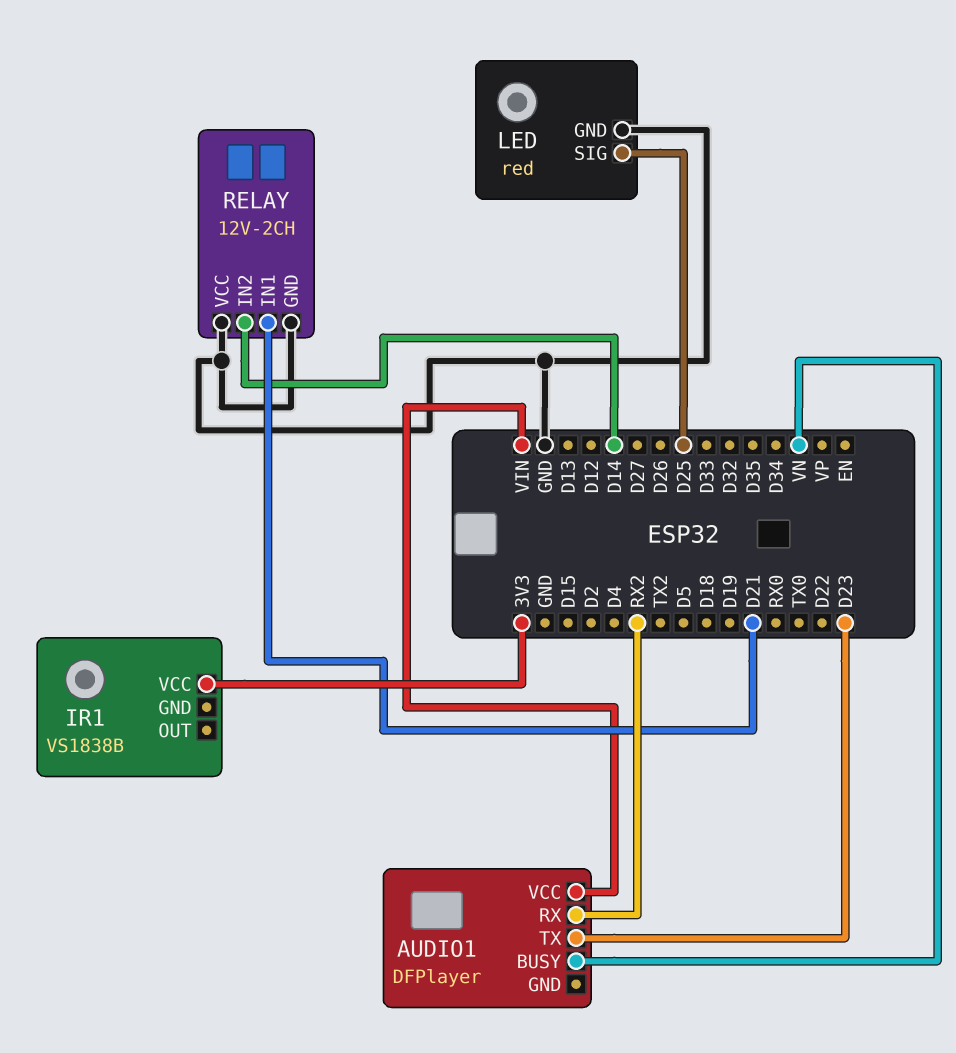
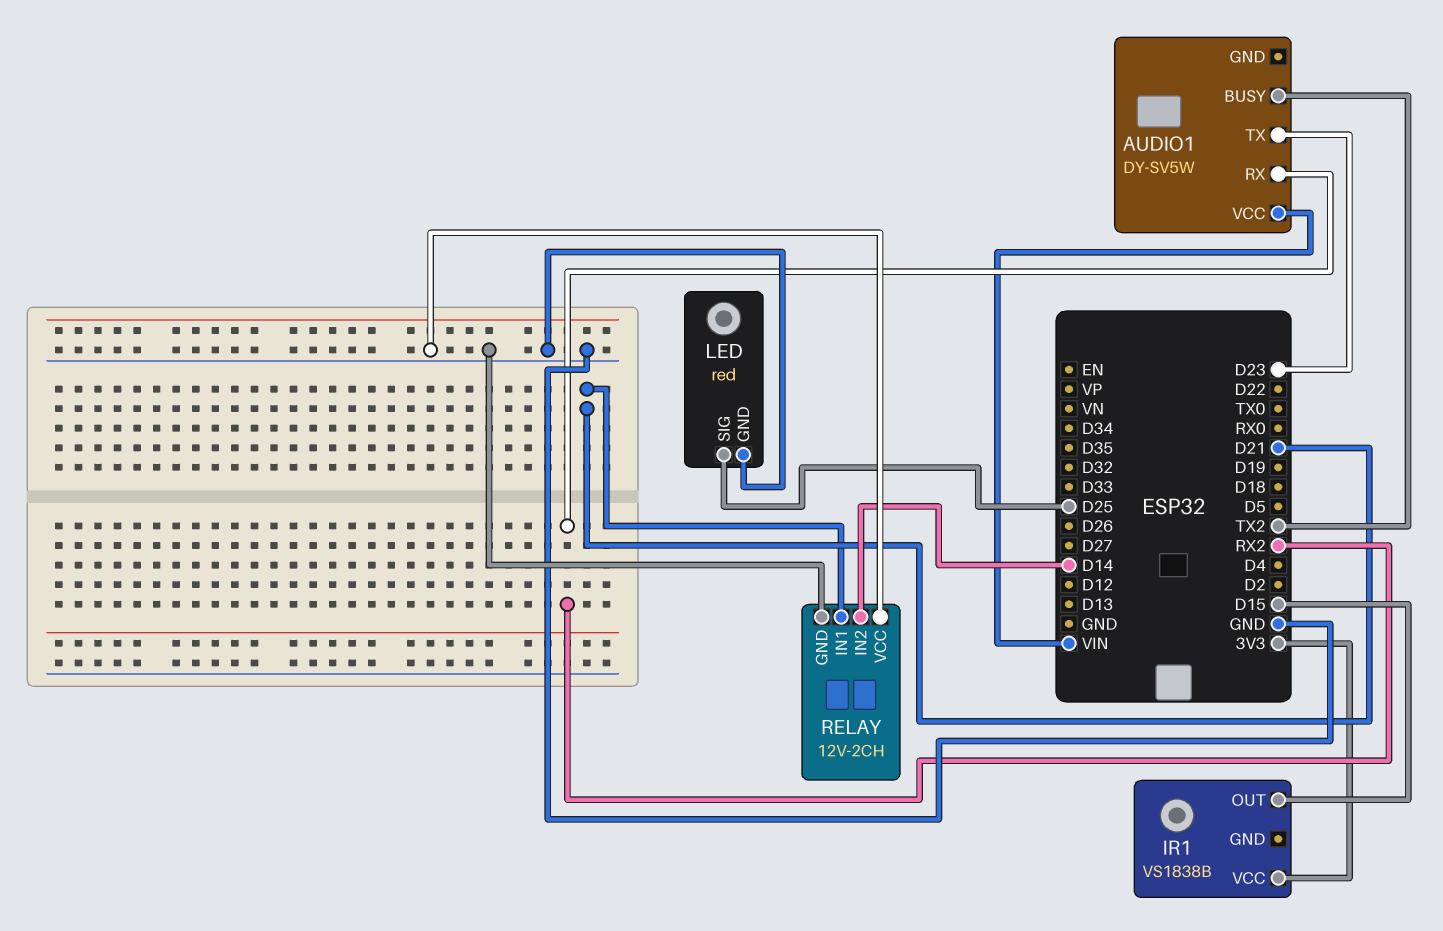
AUDIO1: DFPlayer -> DY-SV5W
AUDIO1 pin BUSY: VN -> TX2
IR1 pin OUT: none -> D15

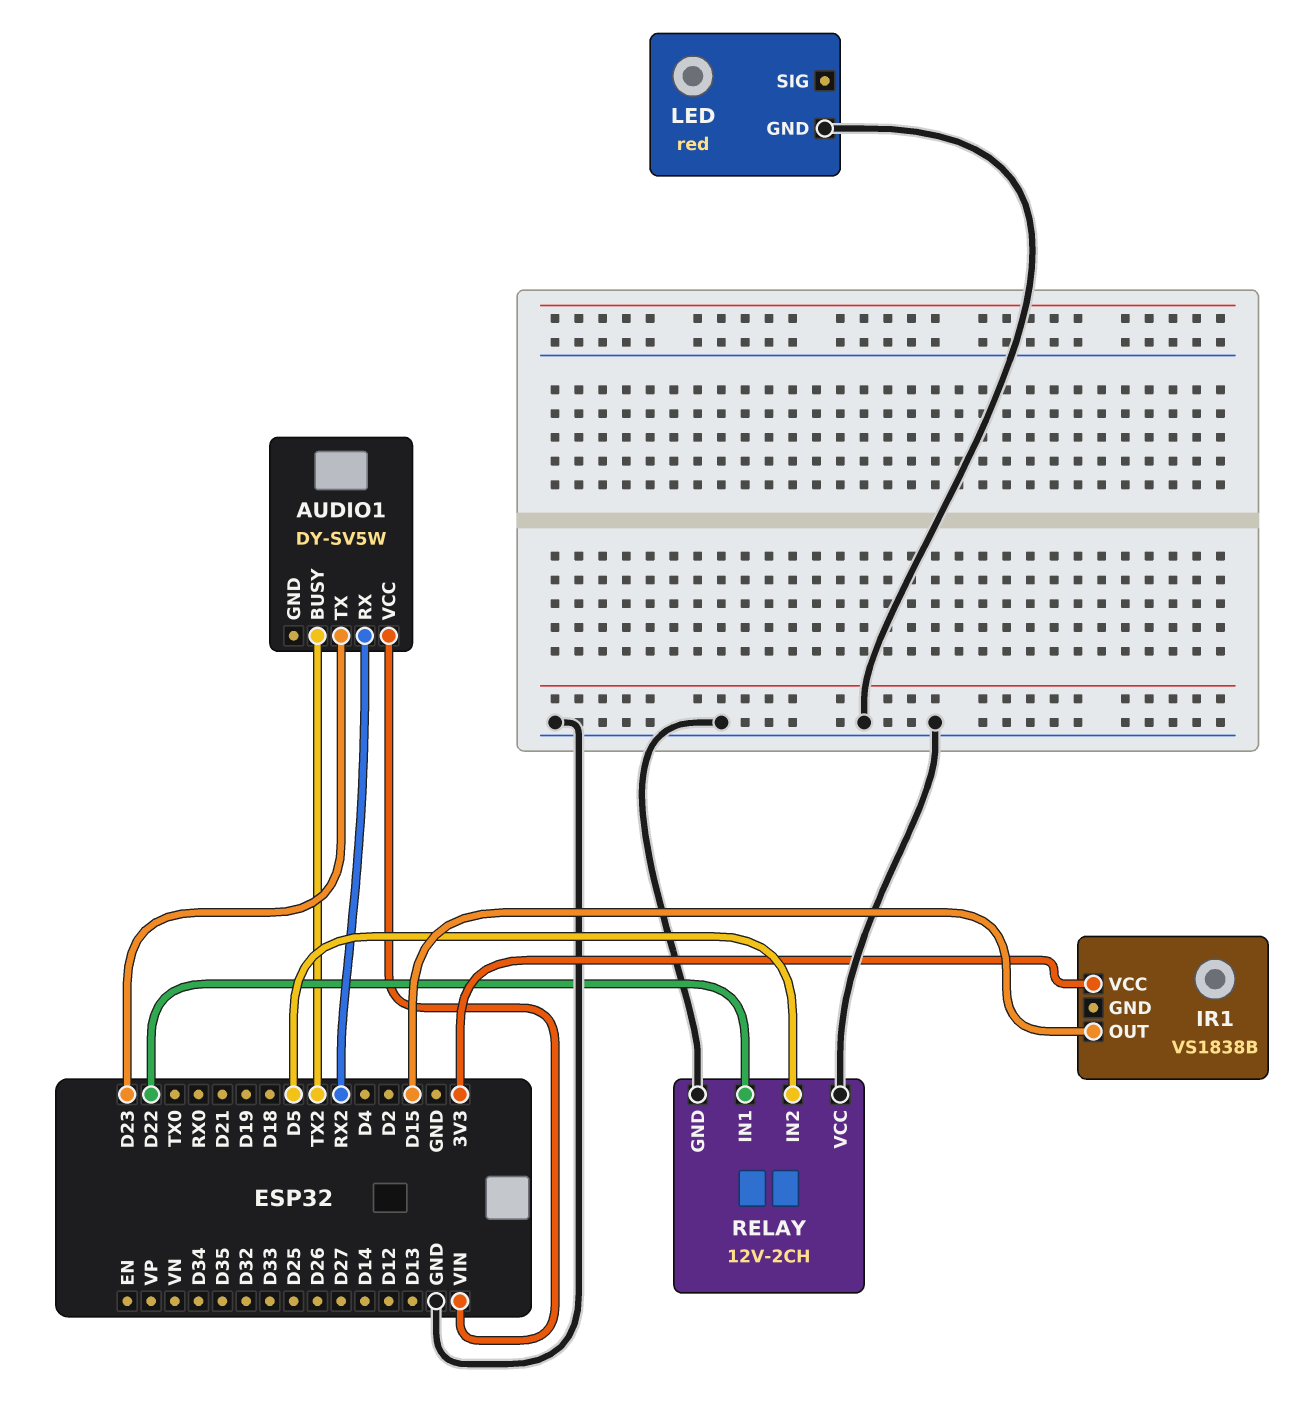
LED pin SIG: D25 -> none
RELAY pin IN1: D21 -> D22
RELAY pin IN2: D14 -> D5

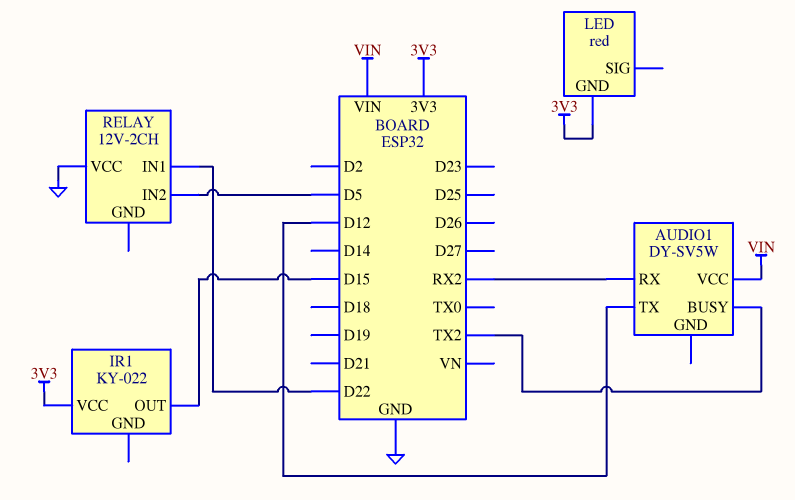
AUDIO1 pin TX: D23 -> D12
IR1: VS1838B -> KY-022
LED pin GND: GND -> 3V3
RELAY pin GND: GND -> none

